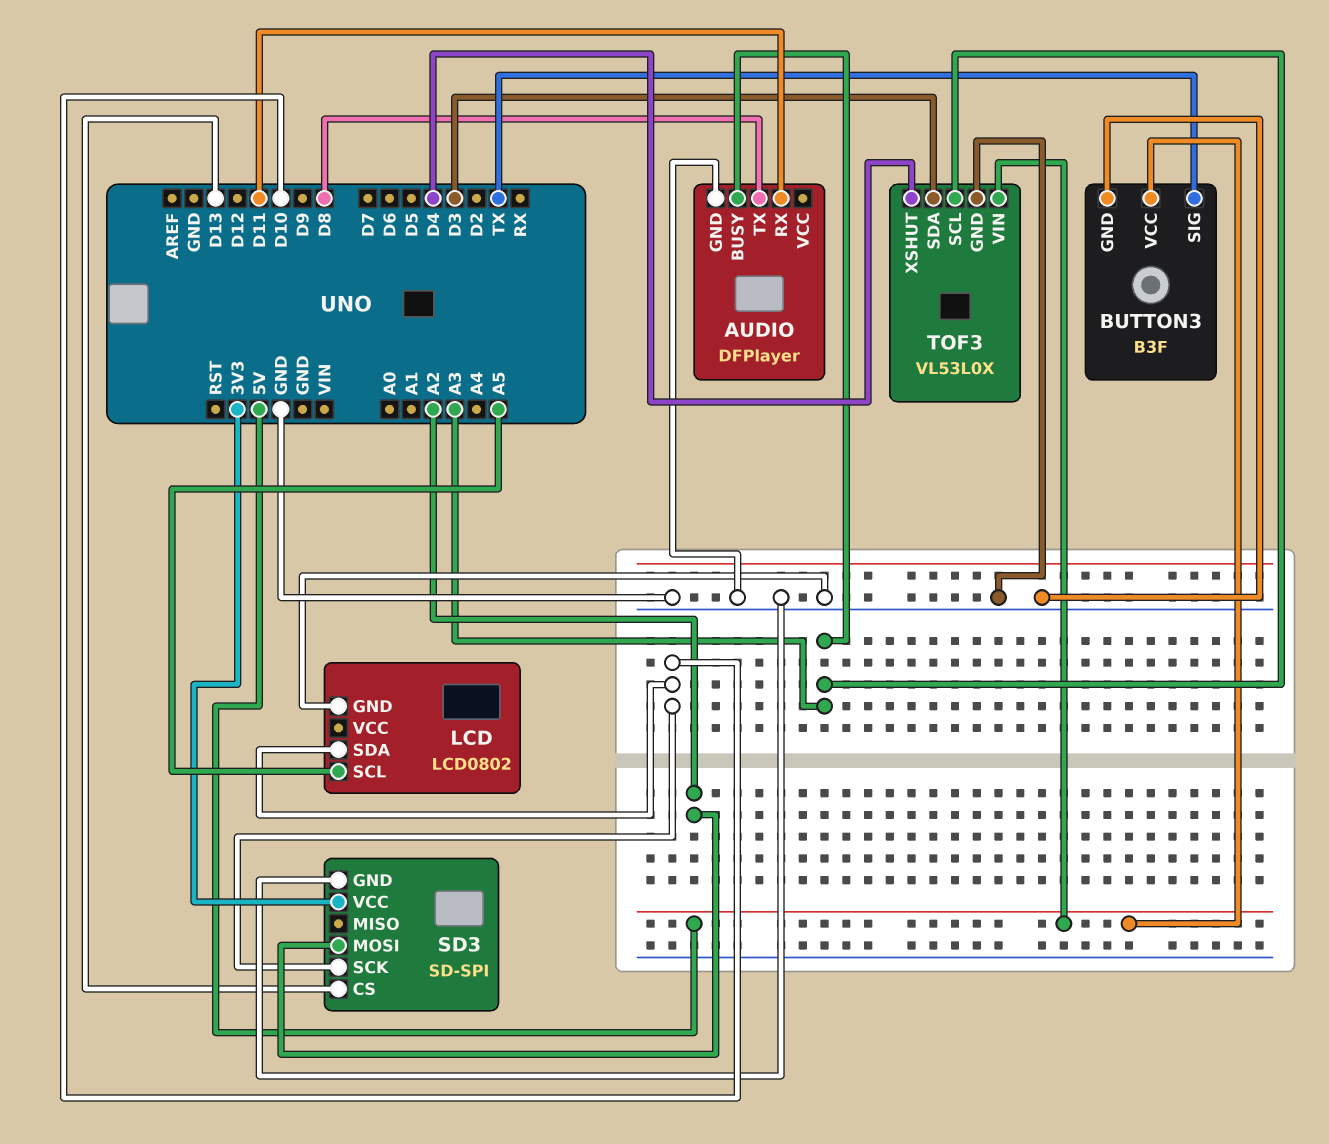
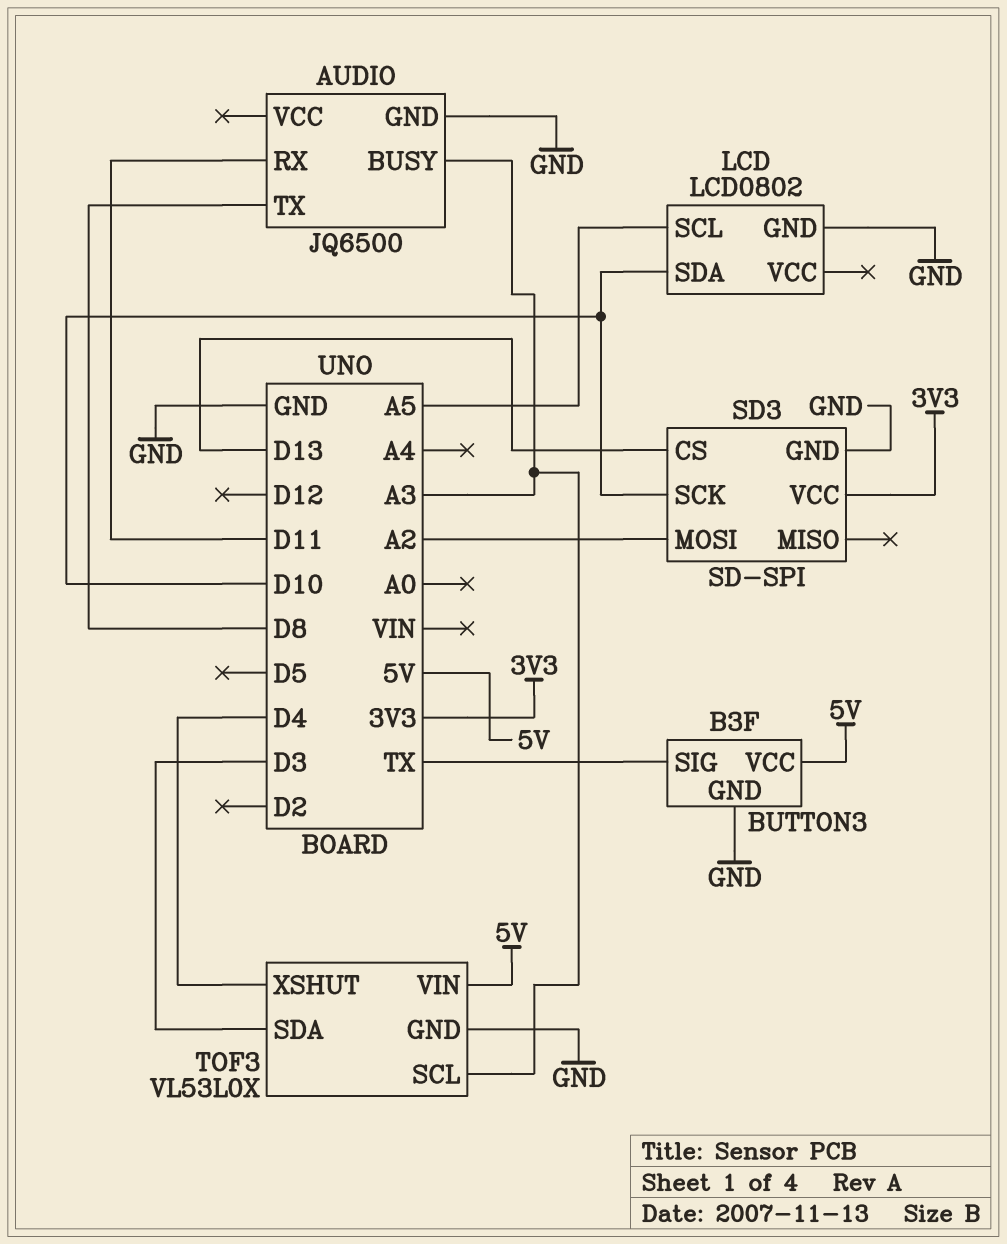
AUDIO: DFPlayer -> JQ6500

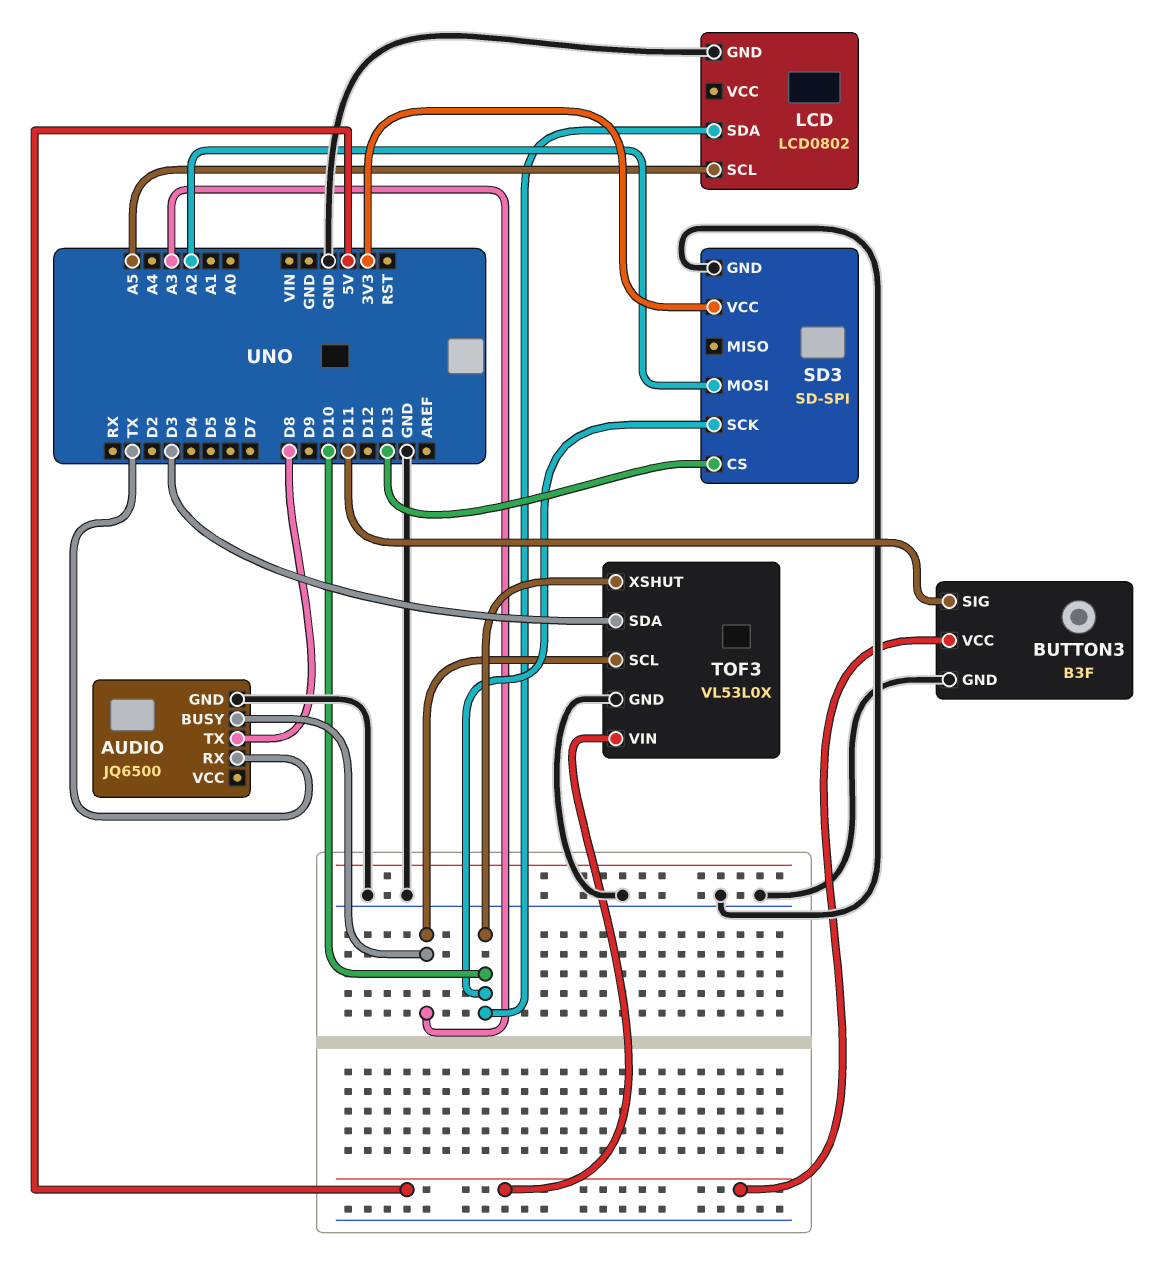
AUDIO pin RX: D11 -> TX
BUTTON3 pin SIG: TX -> D11
TOF3 pin XSHUT: D4 -> D10

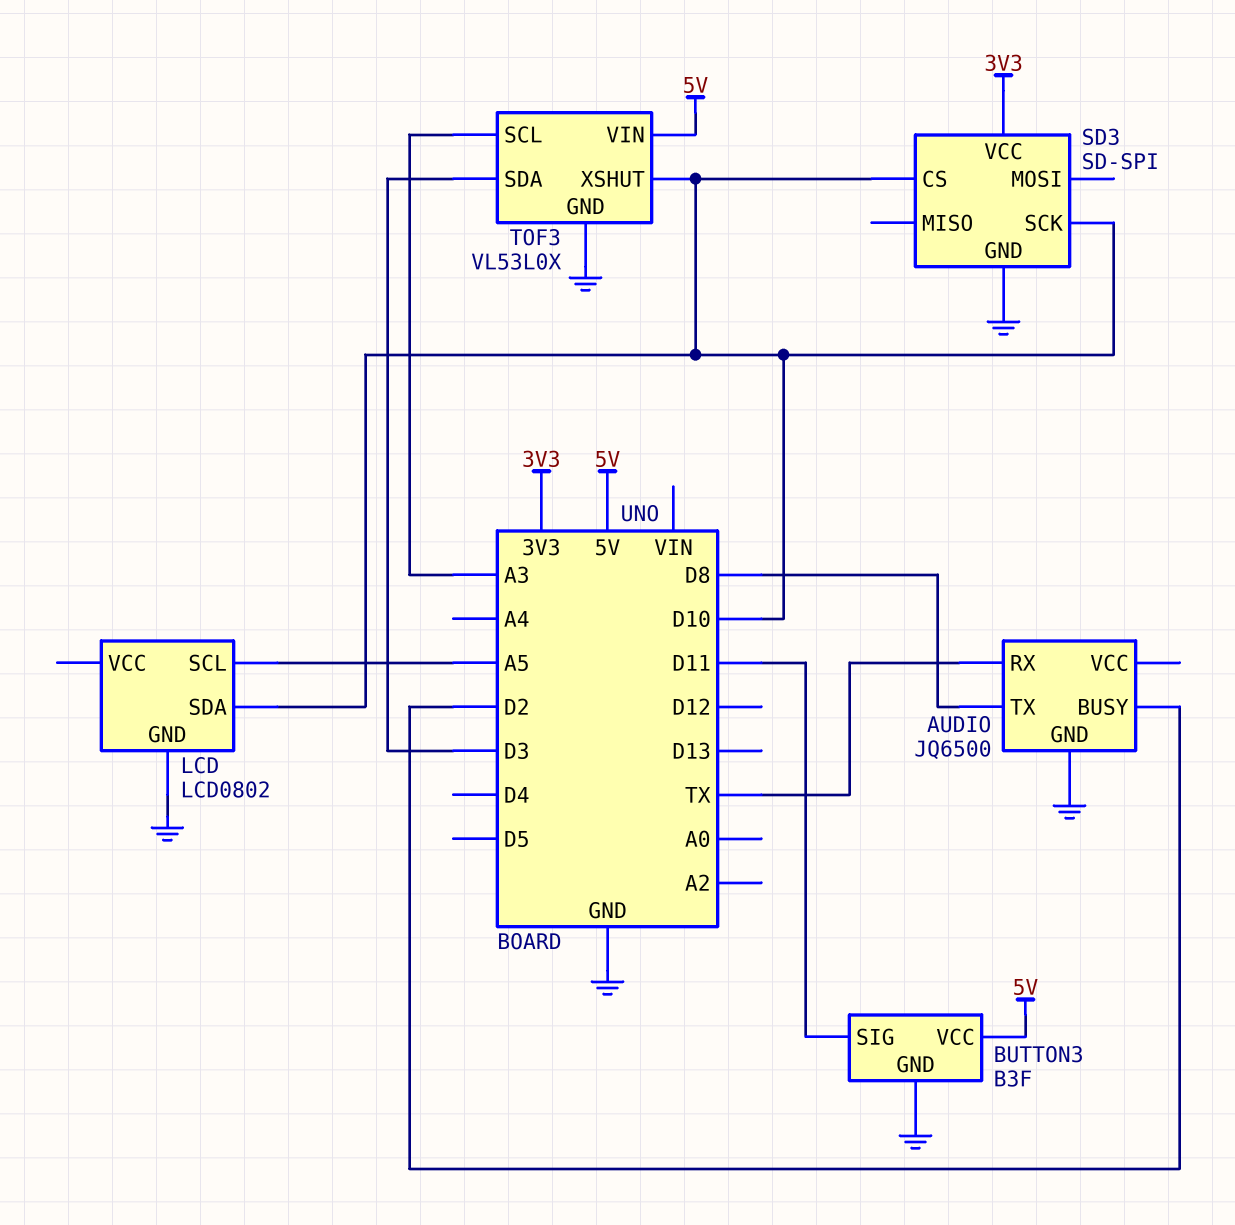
AUDIO pin BUSY: A3 -> D2
SD3 pin CS: D13 -> D10
SD3 pin MOSI: A2 -> none

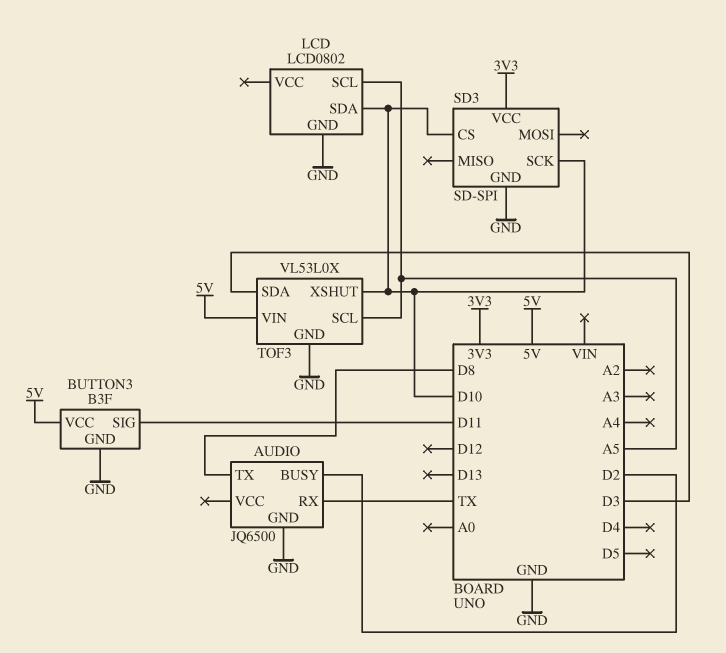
TOF3 pin SCL: A3 -> A5

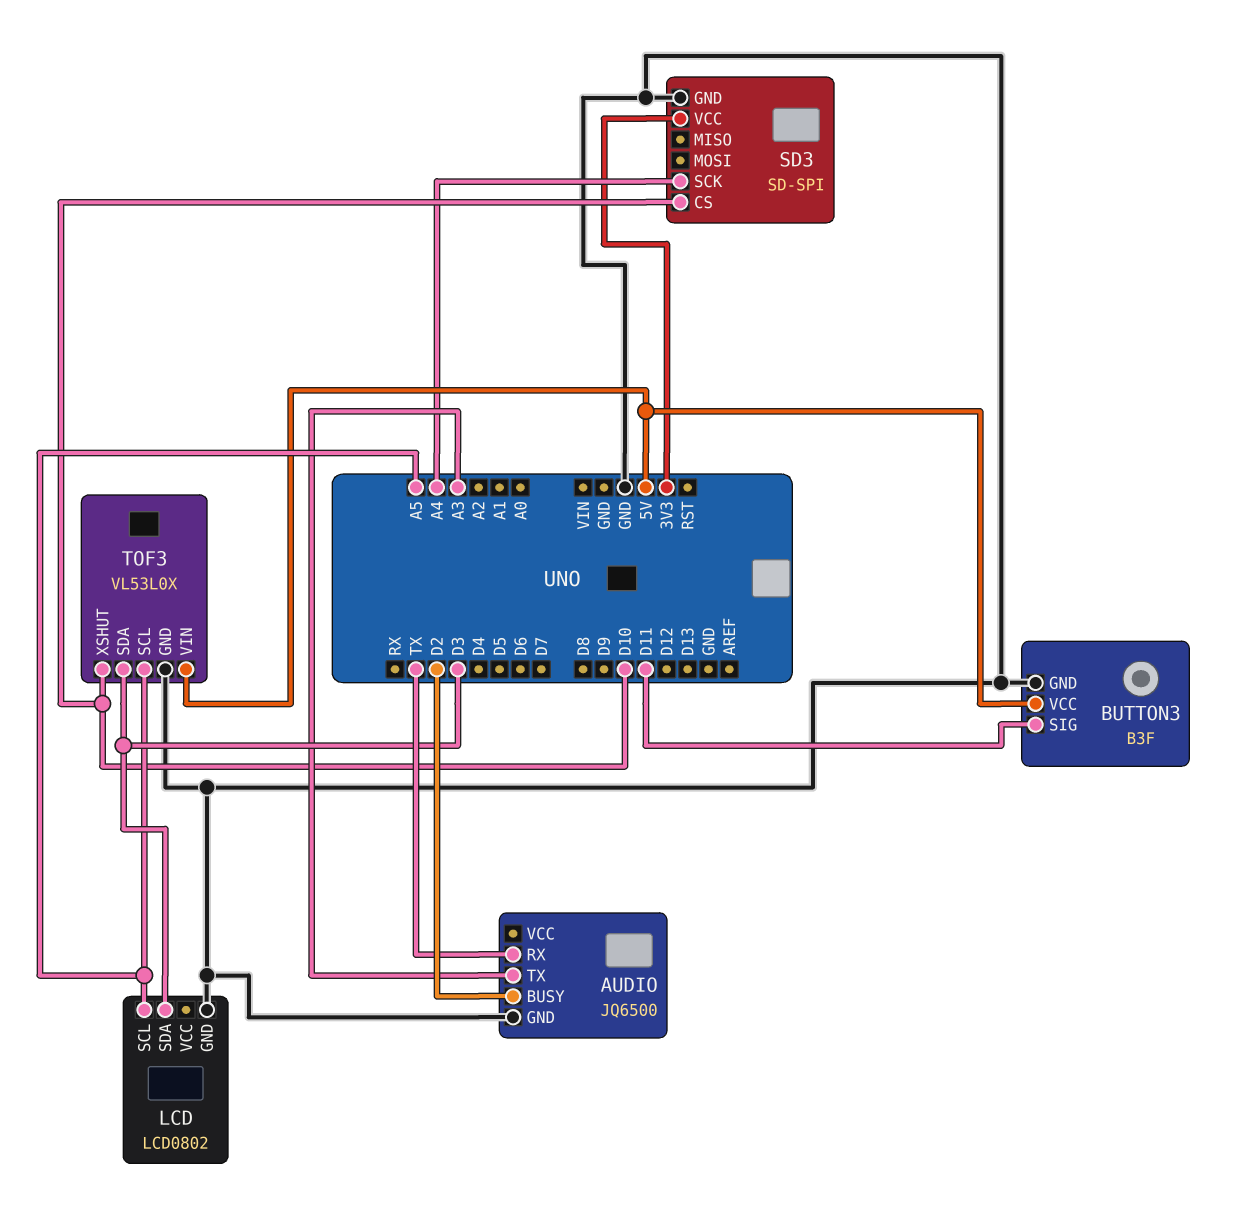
AUDIO pin TX: D8 -> A3
LCD pin SDA: D10 -> D3
SD3 pin SCK: D10 -> A4

